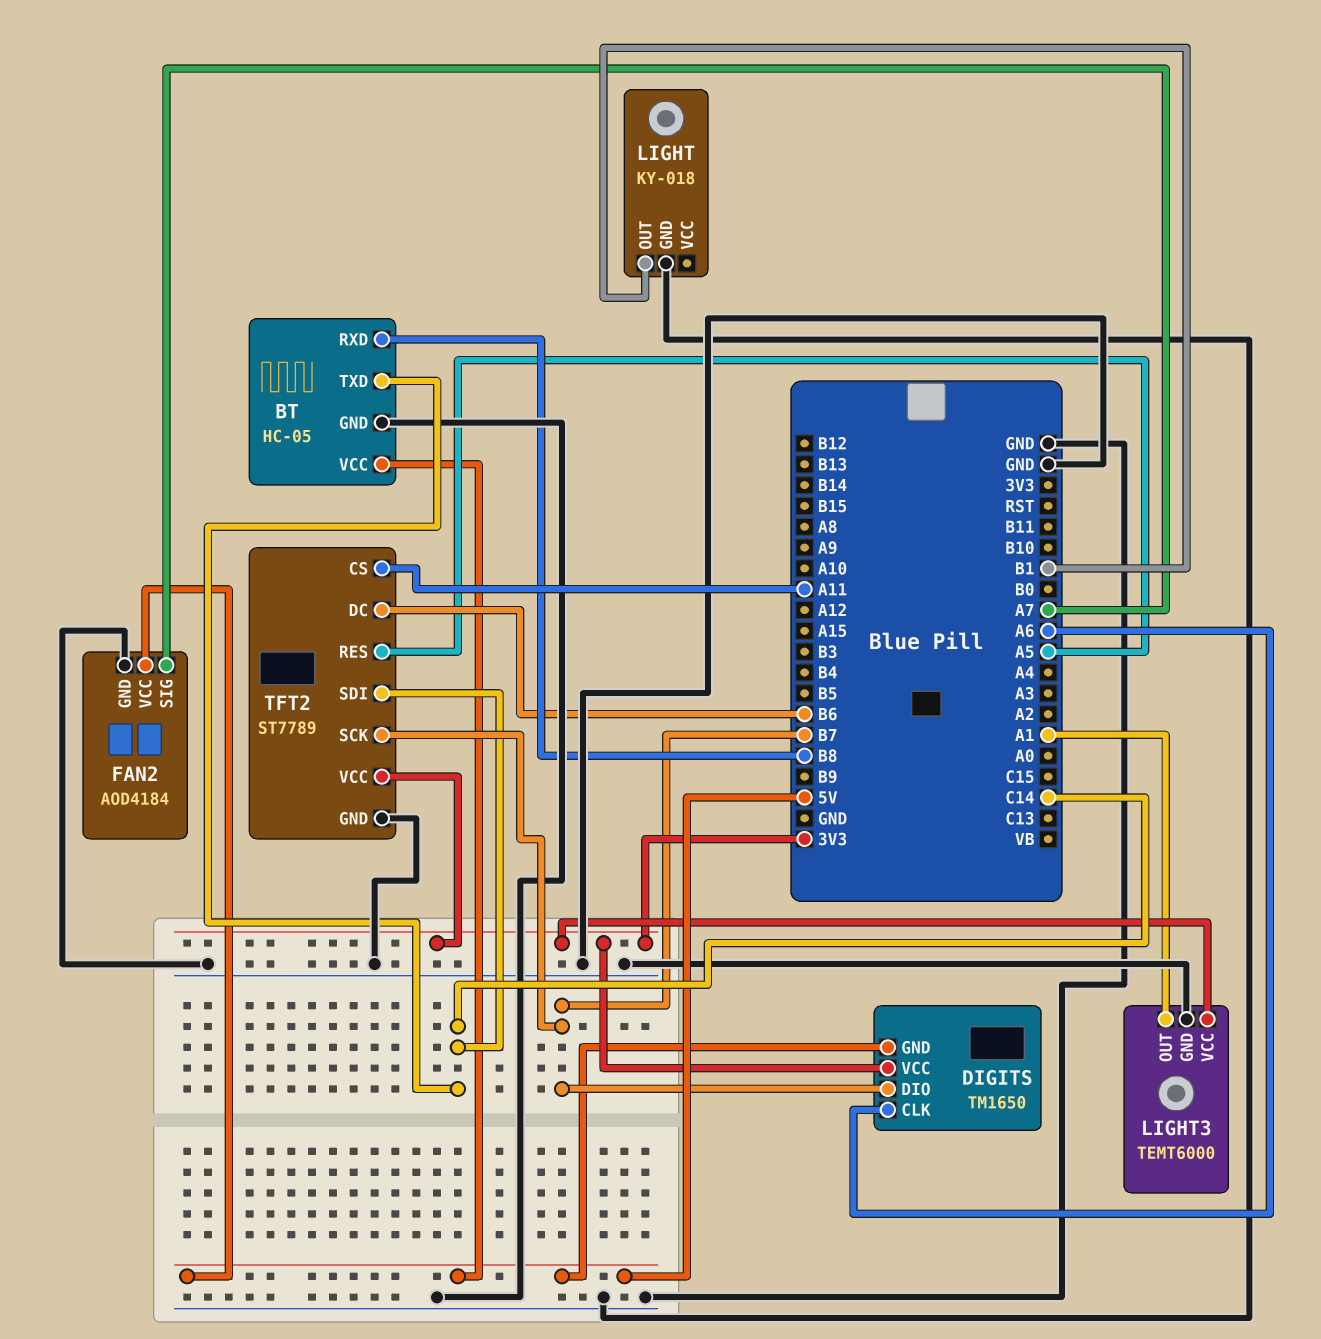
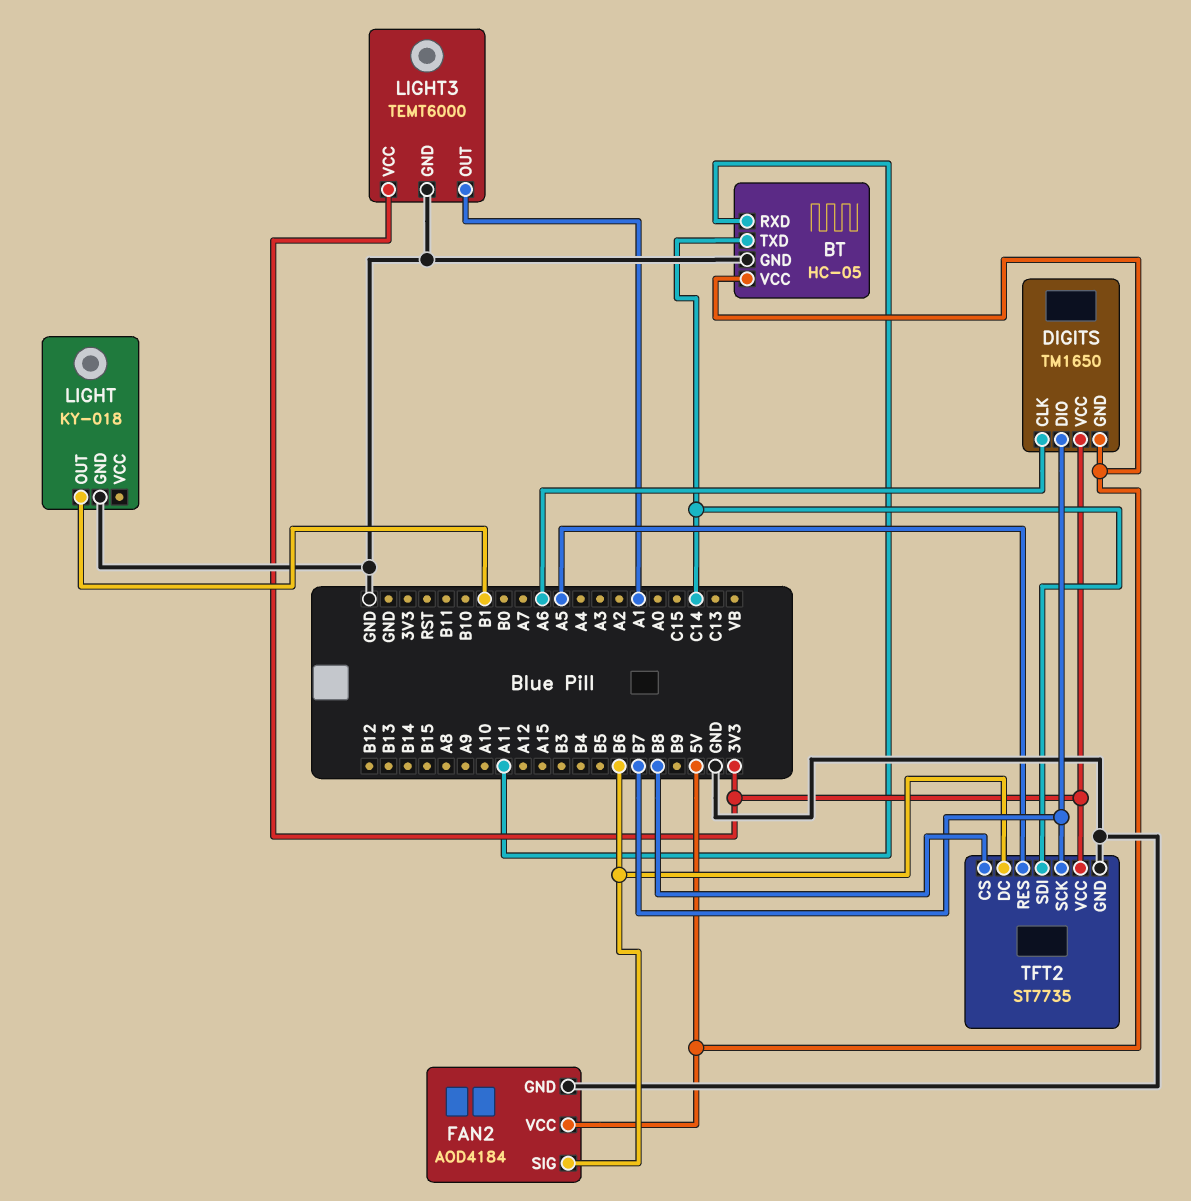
BT pin RXD: B8 -> A11
FAN2 pin SIG: A7 -> B6
TFT2: ST7789 -> ST7735
TFT2 pin CS: A11 -> B8

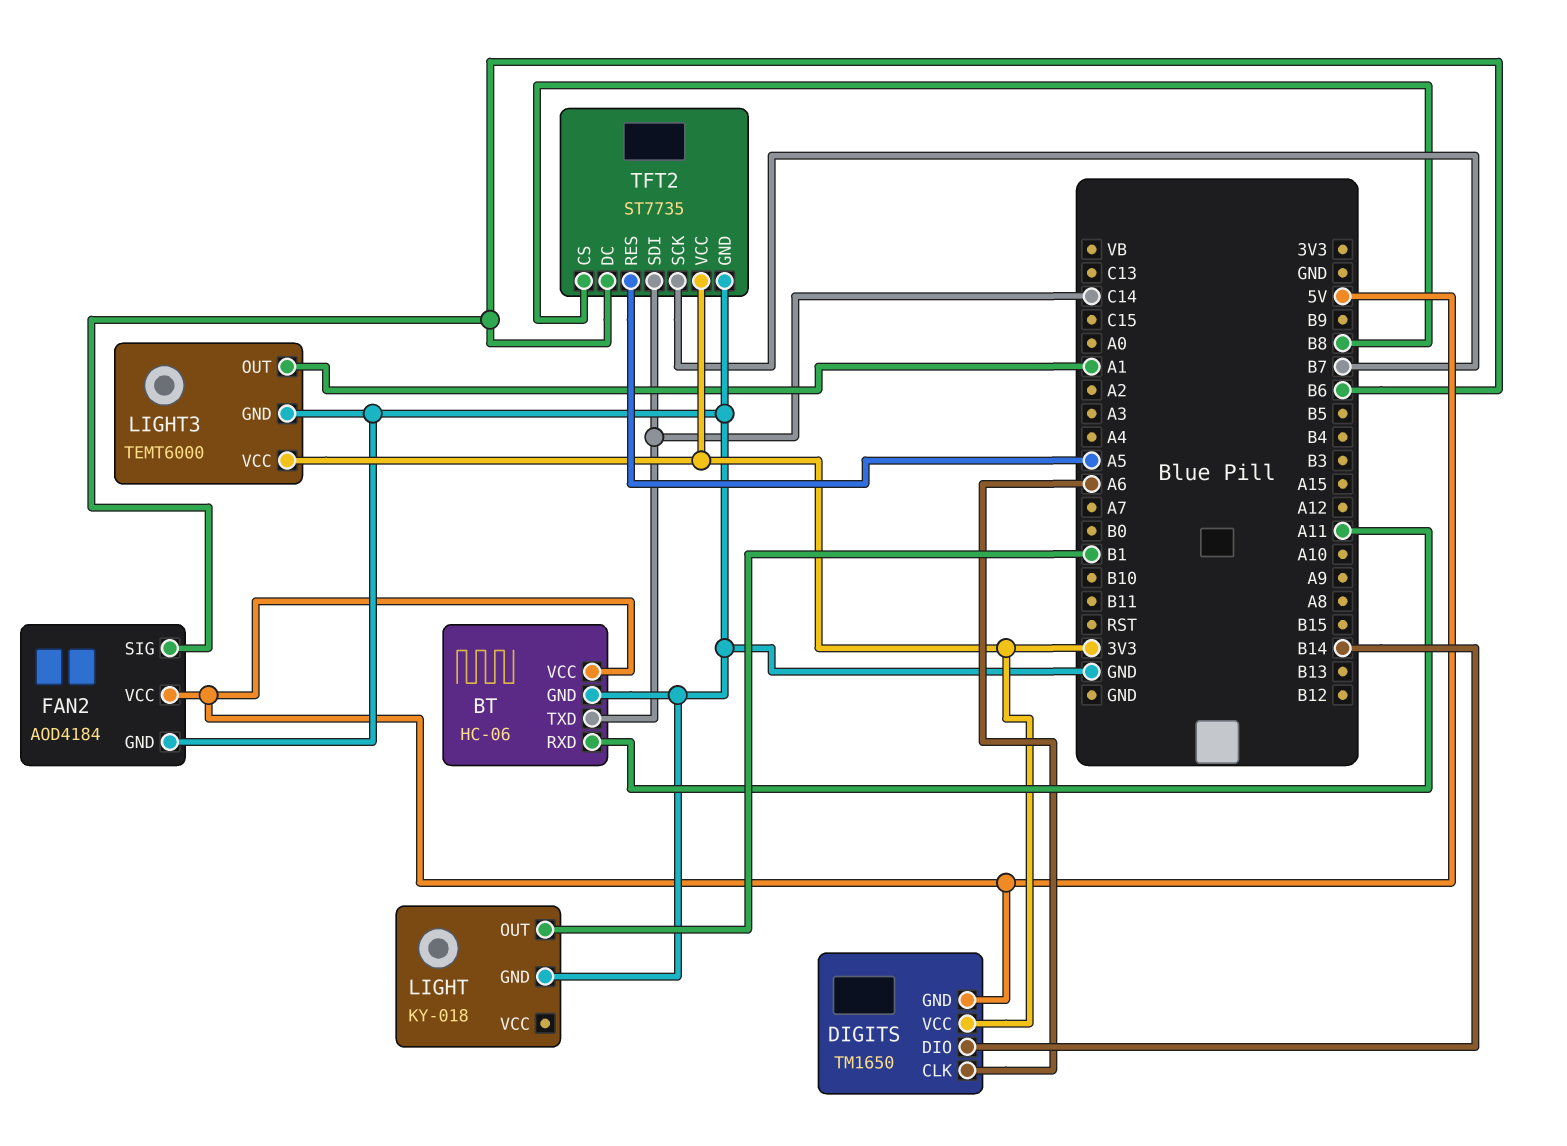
BT: HC-05 -> HC-06
DIGITS pin DIO: B7 -> B14

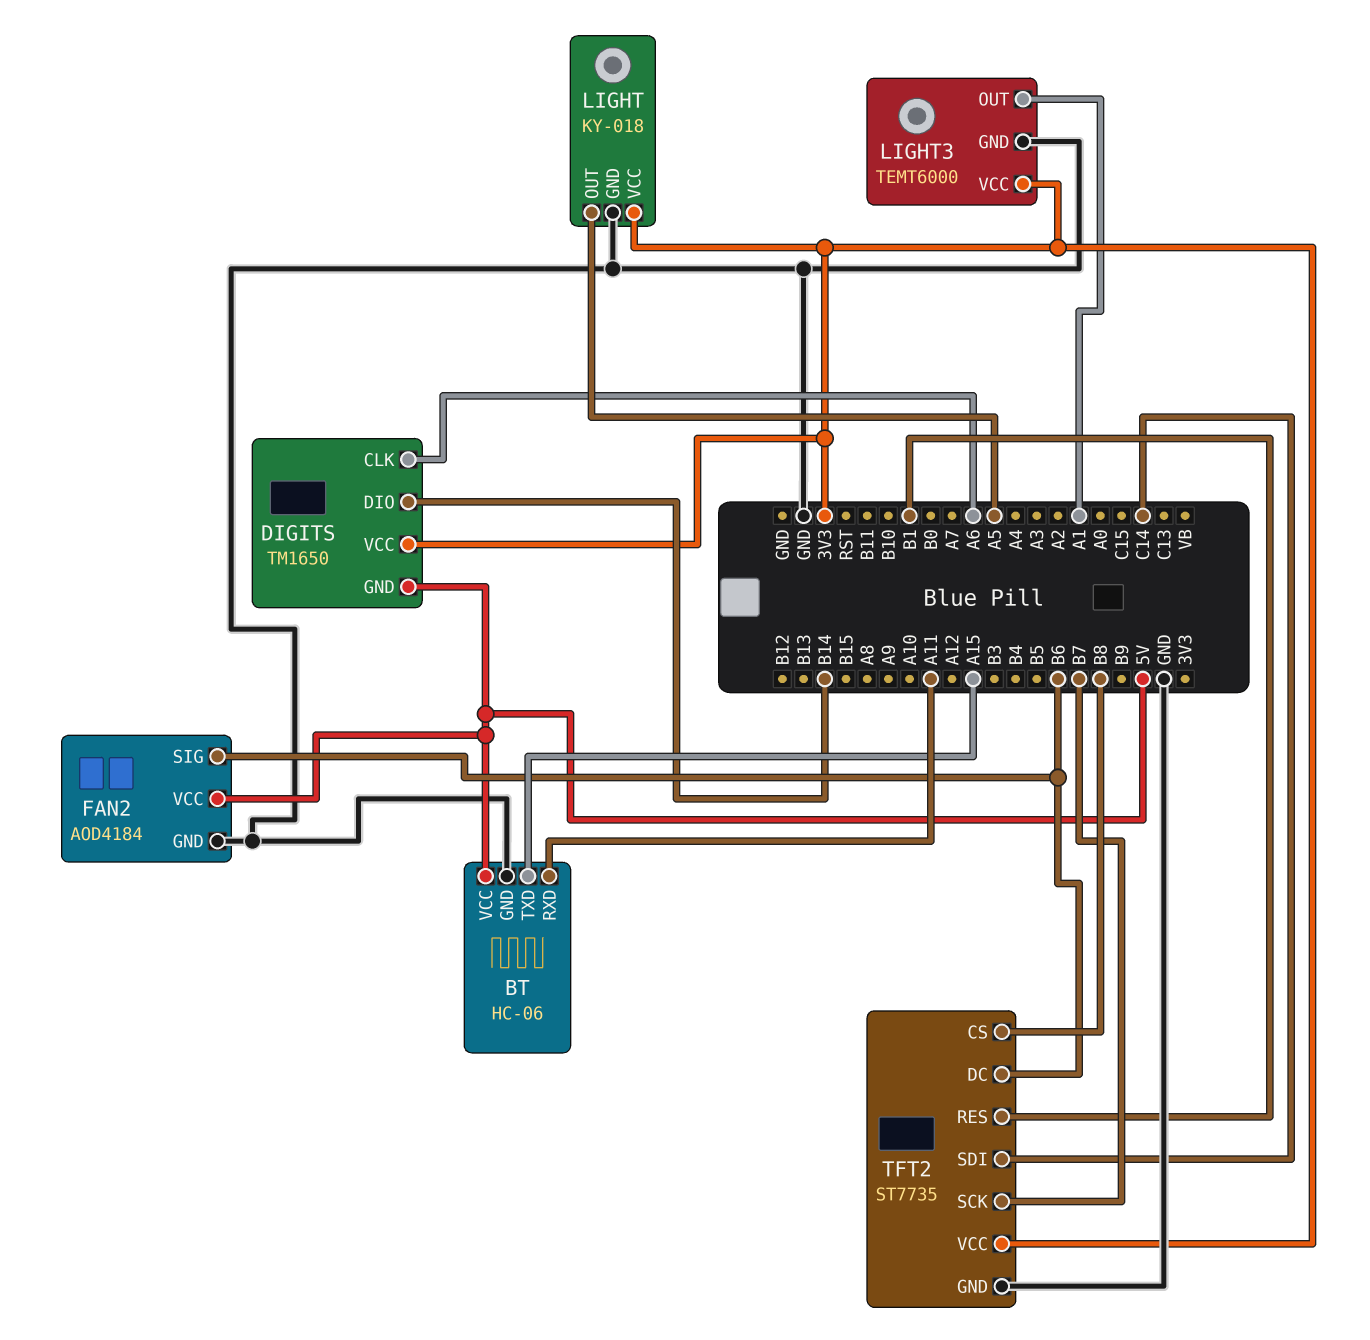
BT pin TXD: C14 -> A15
LIGHT pin OUT: B1 -> A5
LIGHT pin VCC: none -> 3V3
TFT2 pin RES: A5 -> B1

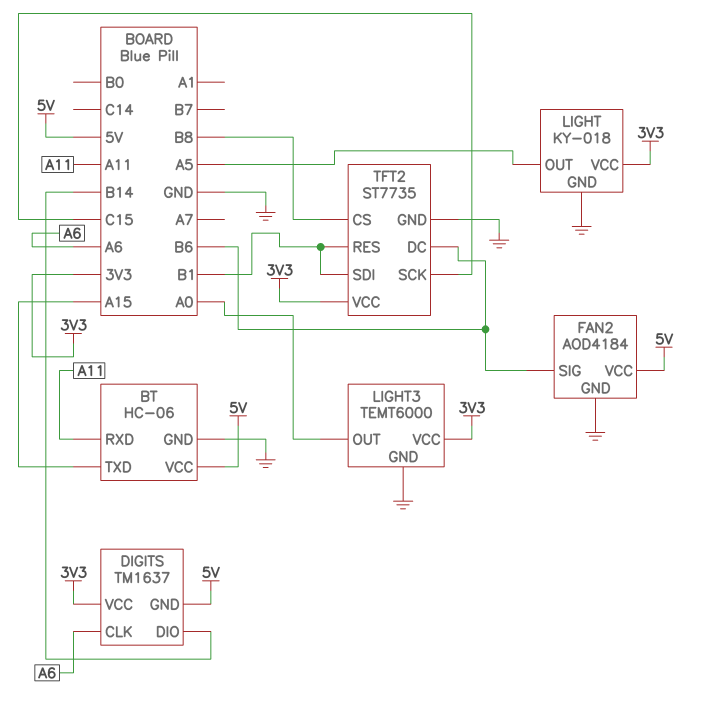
DIGITS: TM1650 -> TM1637
LIGHT3 pin OUT: A1 -> A0
TFT2 pin SCK: B7 -> C15
TFT2 pin SDI: C14 -> B1

